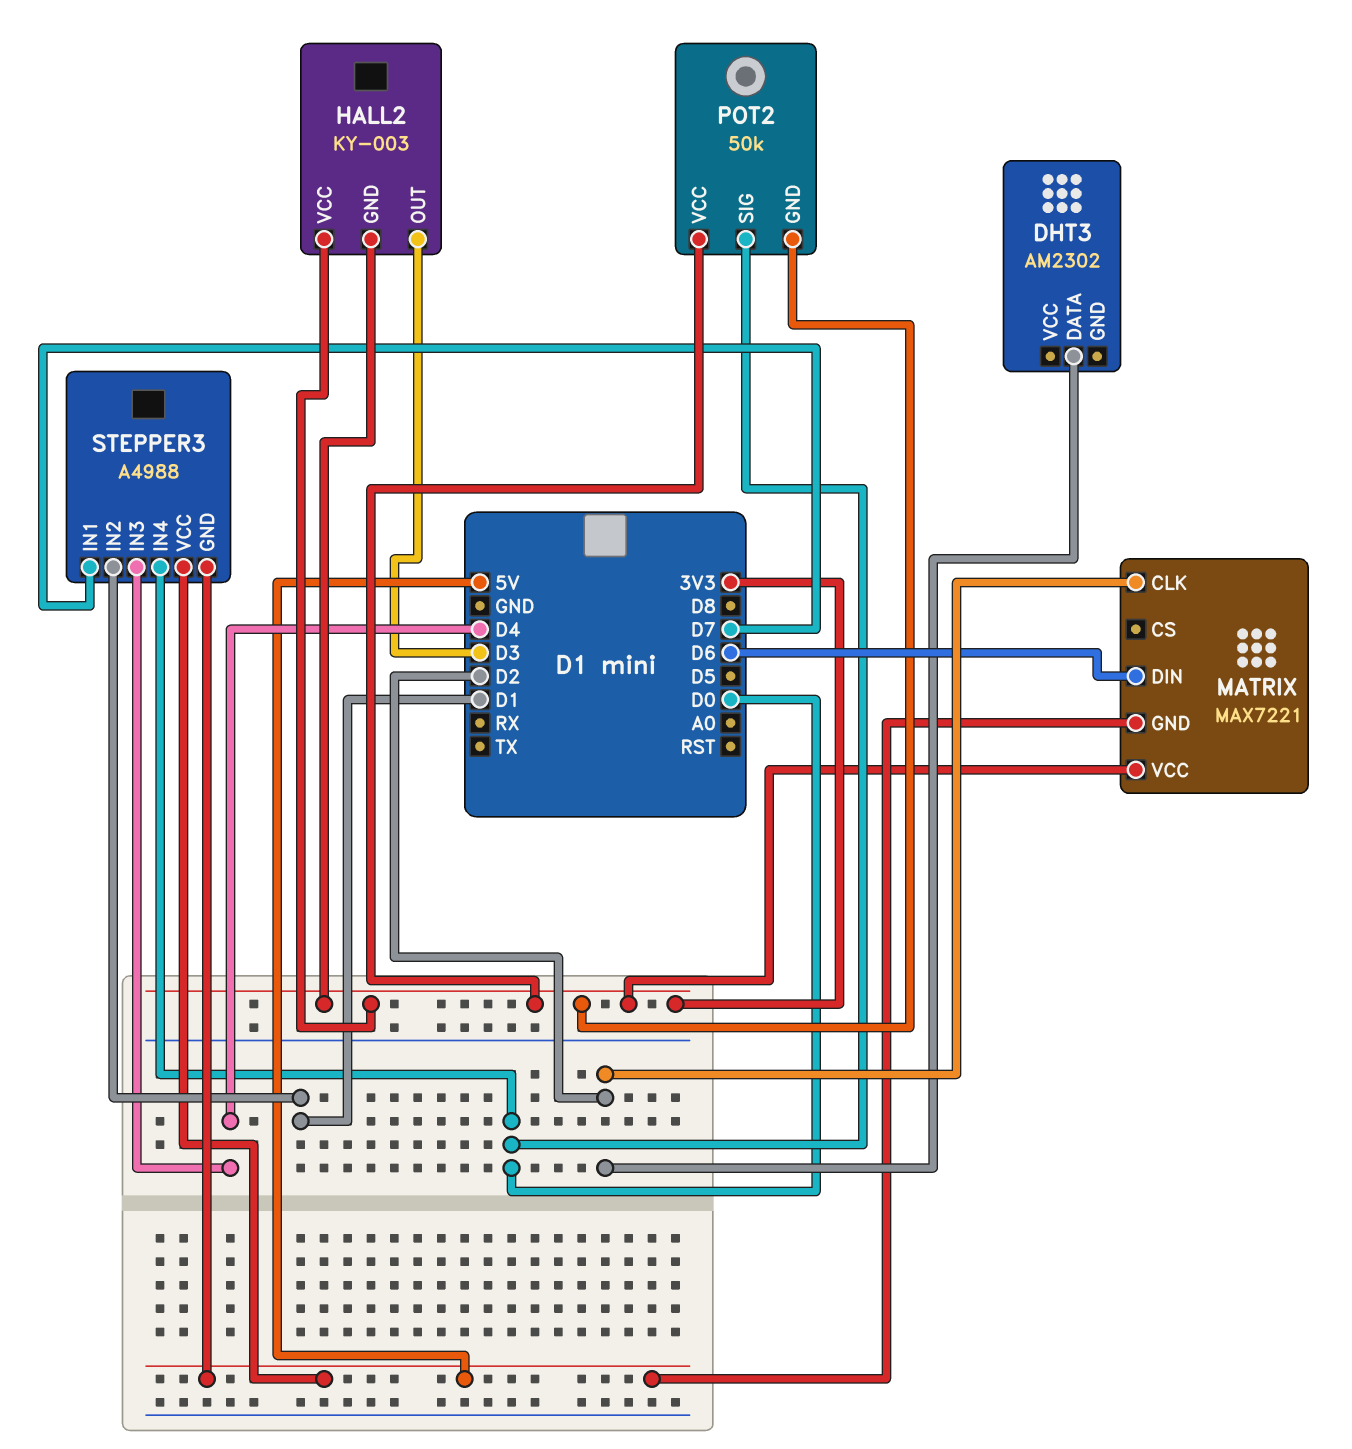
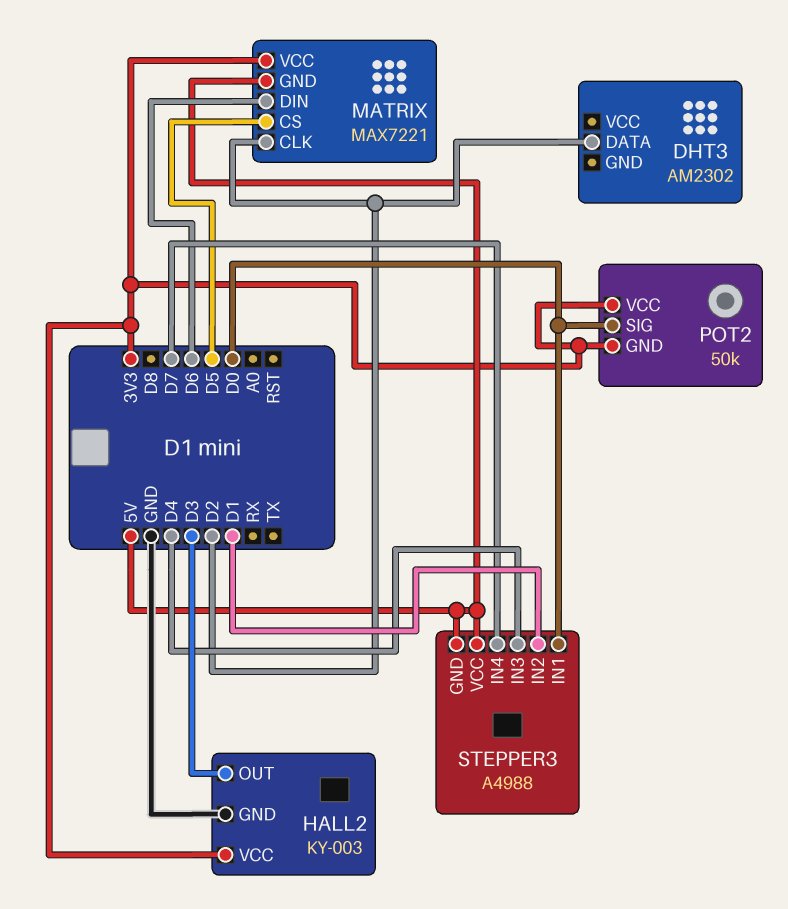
HALL2 pin GND: 3V3 -> GND
MATRIX pin CS: none -> D5
STEPPER3 pin IN1: D7 -> D0
STEPPER3 pin IN4: D0 -> D7

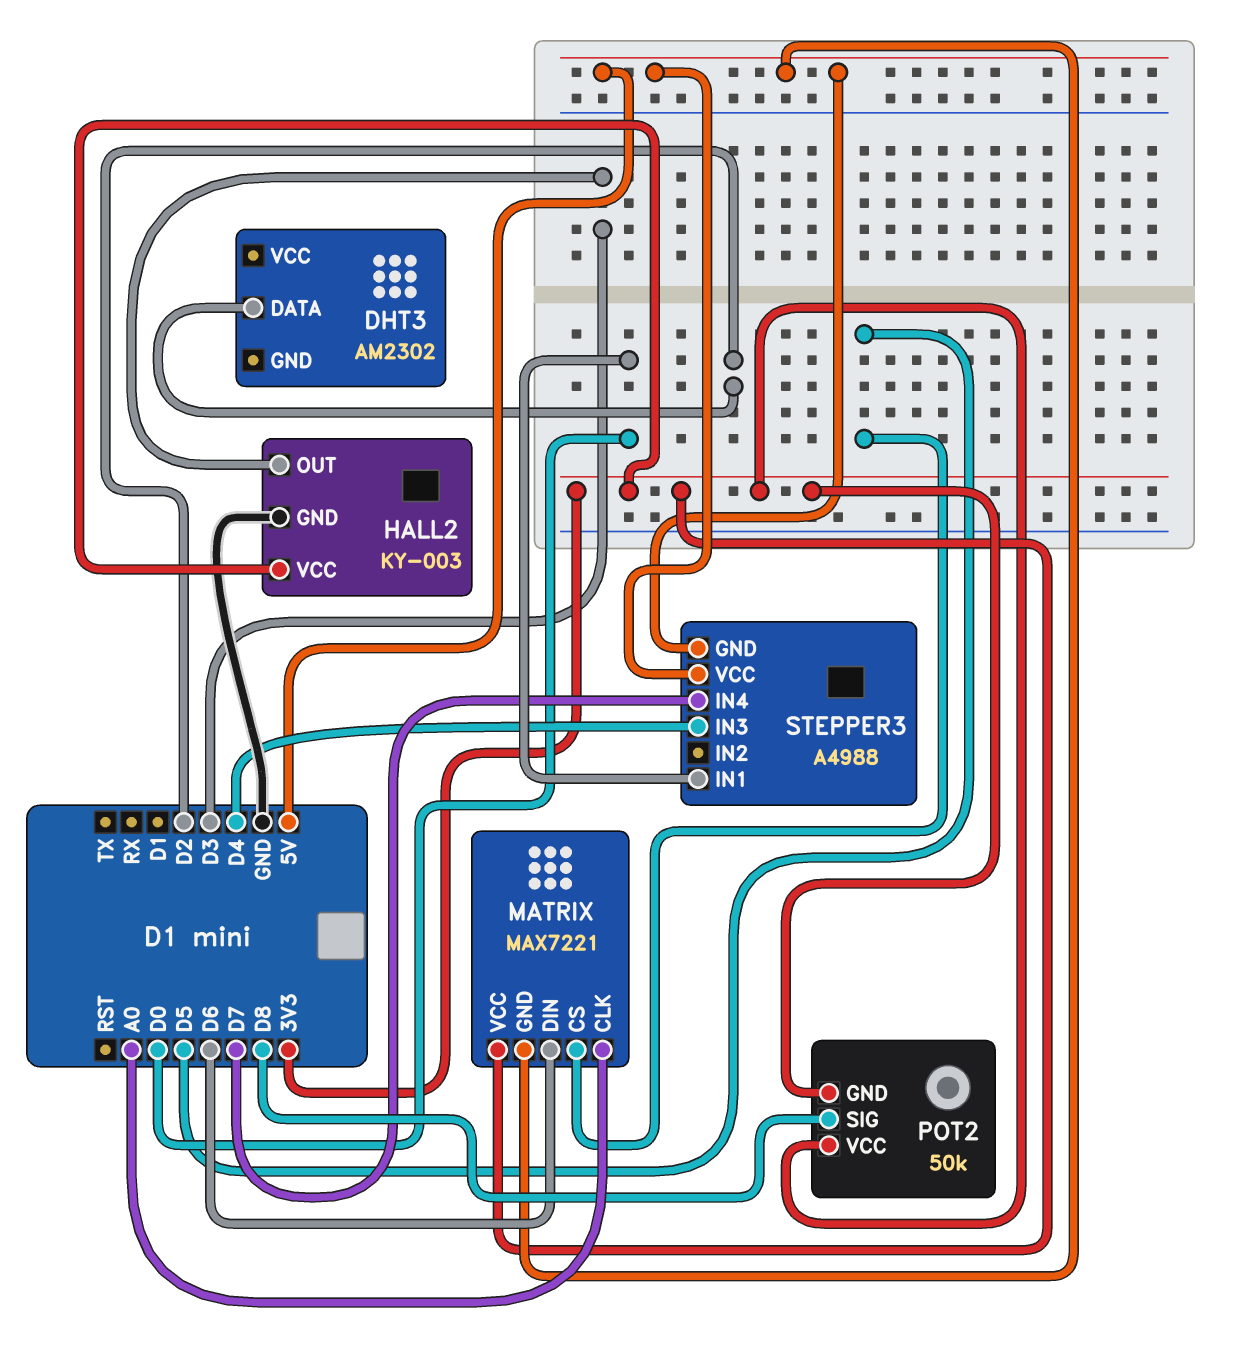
MATRIX pin CLK: D2 -> A0
POT2 pin SIG: D0 -> D8
STEPPER3 pin IN2: D1 -> none

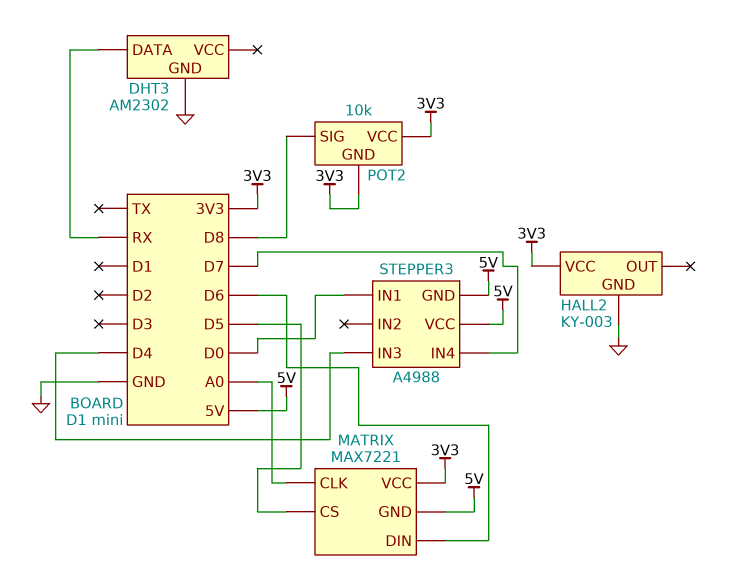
DHT3 pin DATA: D2 -> RX
DHT3 pin GND: none -> GND
HALL2 pin OUT: D3 -> none
POT2: 50k -> 10k

